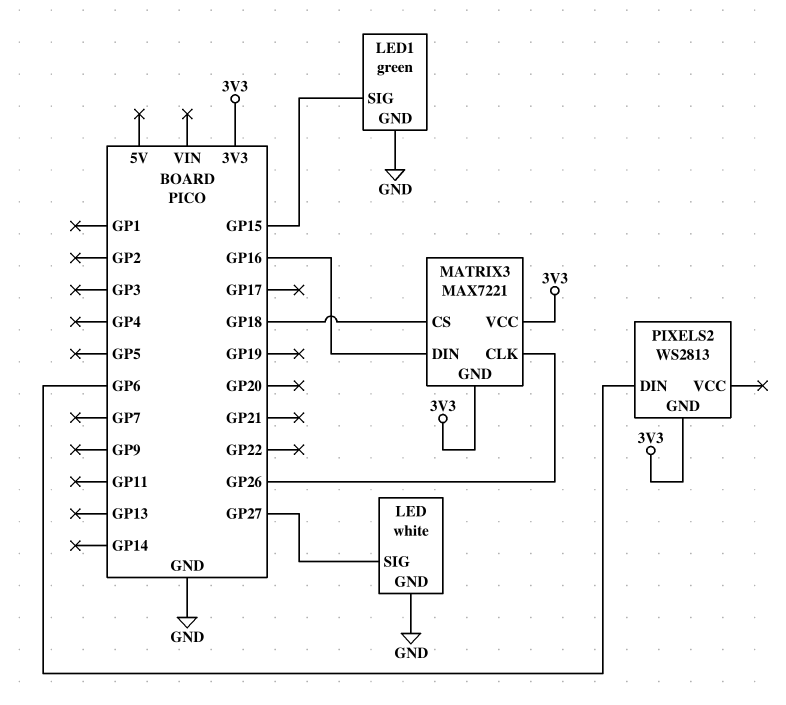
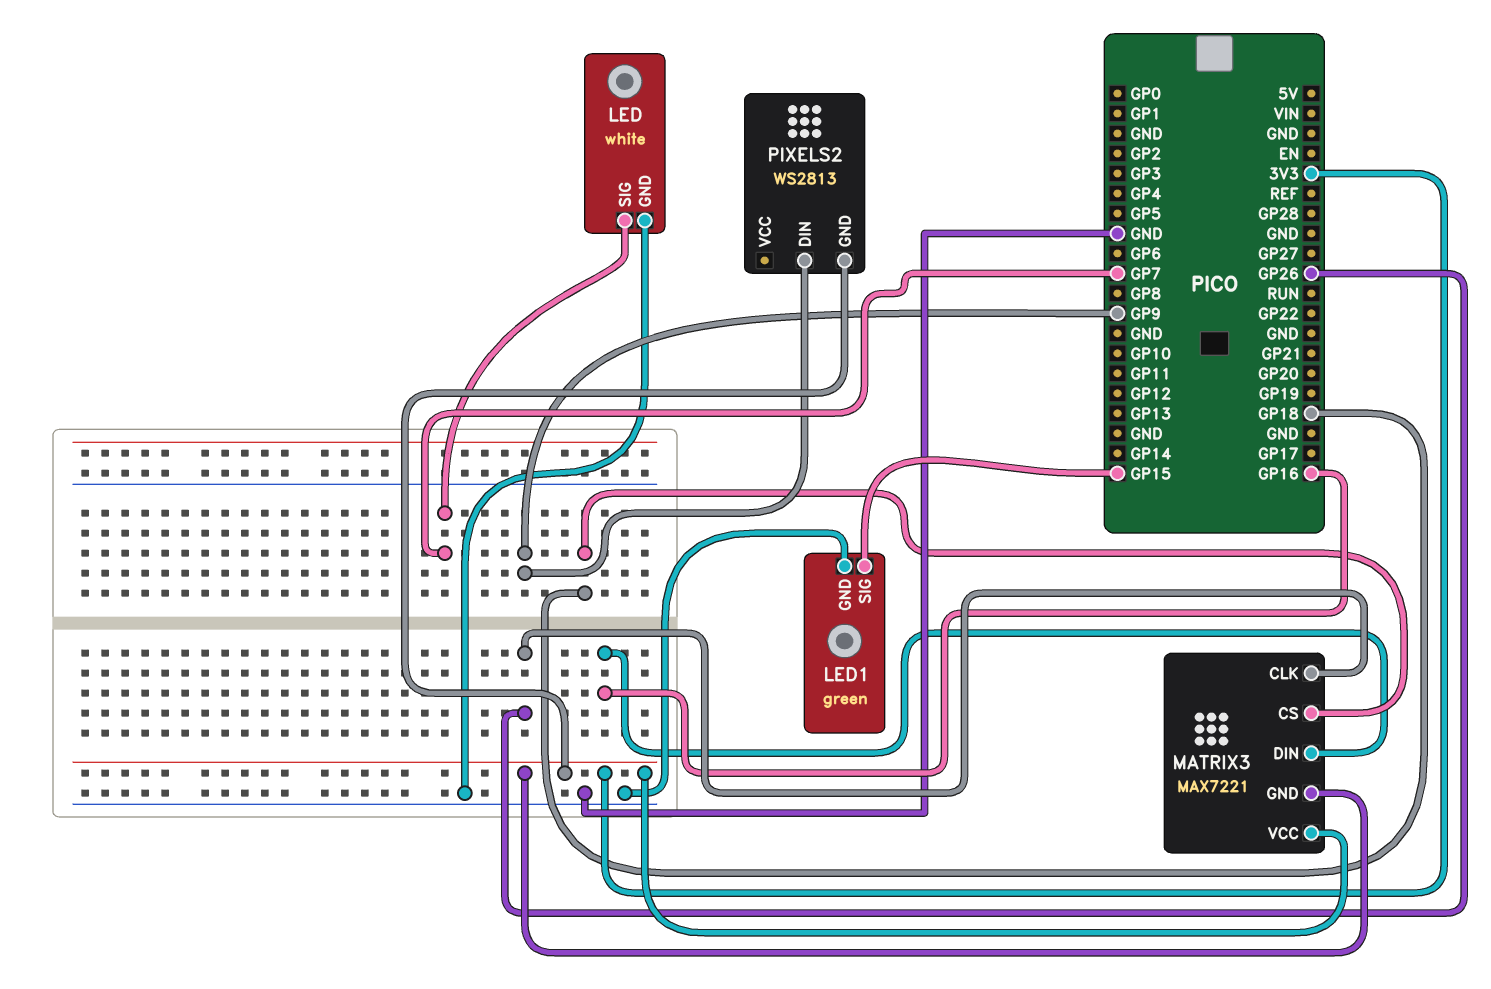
LED pin SIG: GP27 -> GP7
PIXELS2 pin DIN: GP6 -> GP9

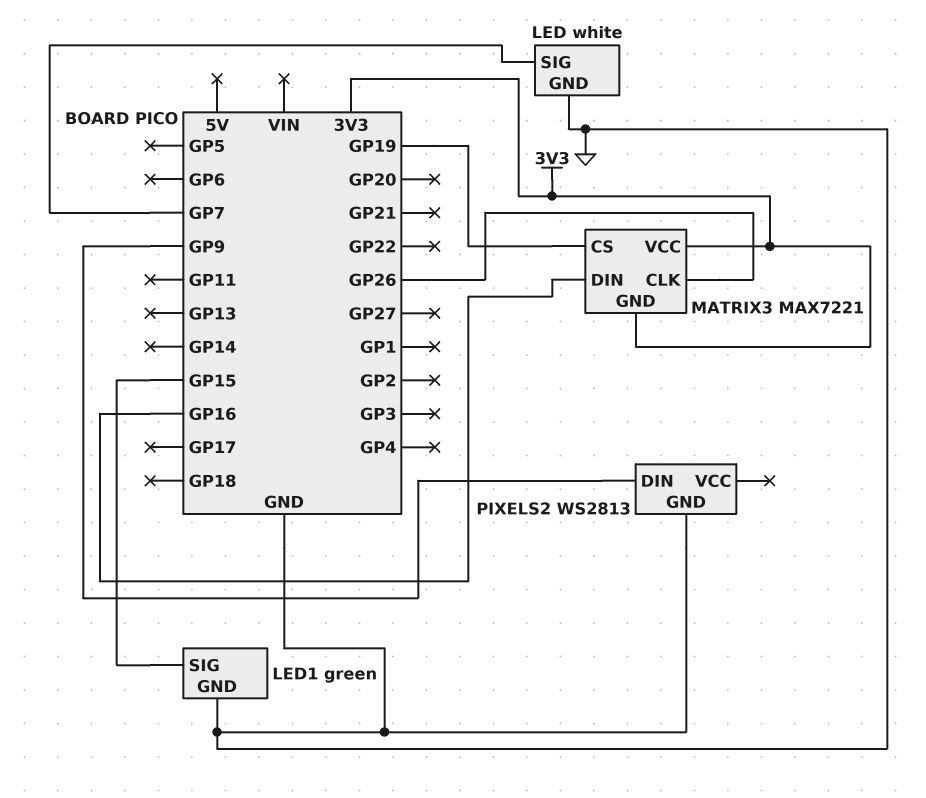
MATRIX3 pin CS: GP18 -> GP19
PIXELS2 pin GND: 3V3 -> GND

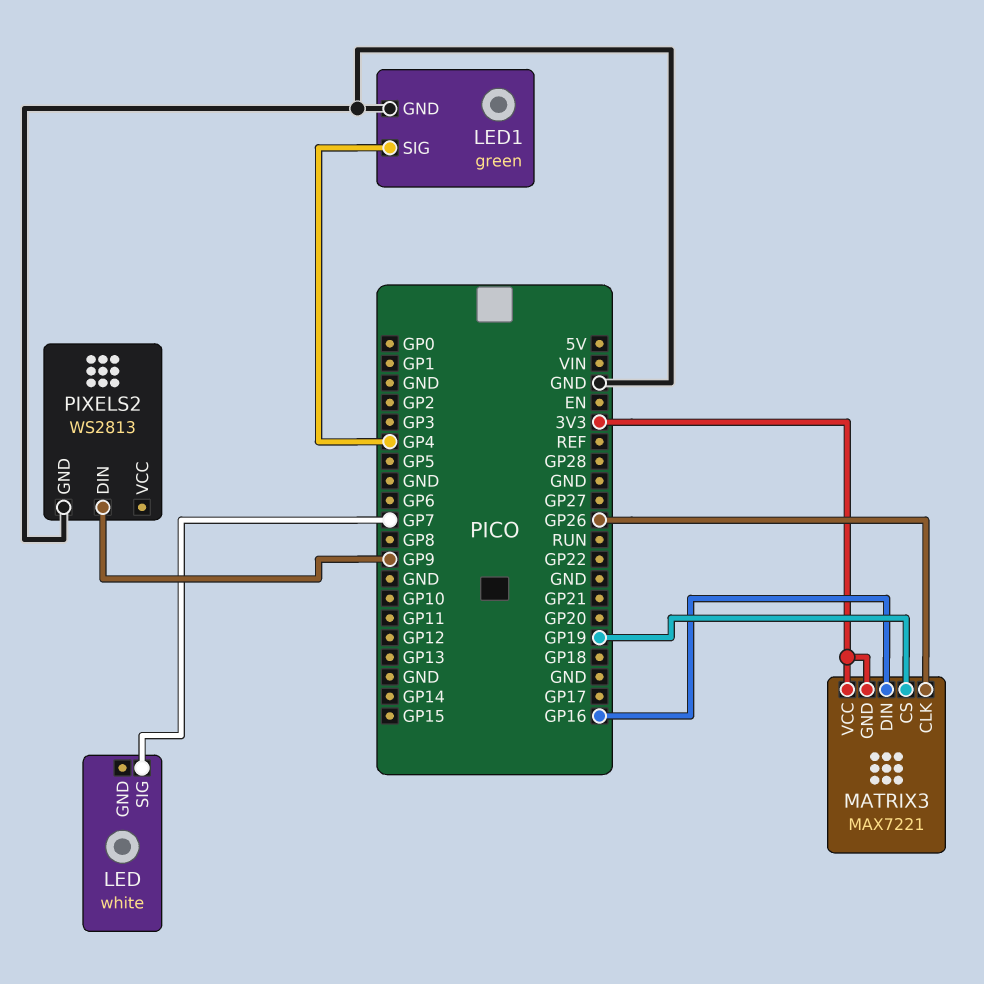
LED pin GND: GND -> none
LED1 pin SIG: GP15 -> GP4

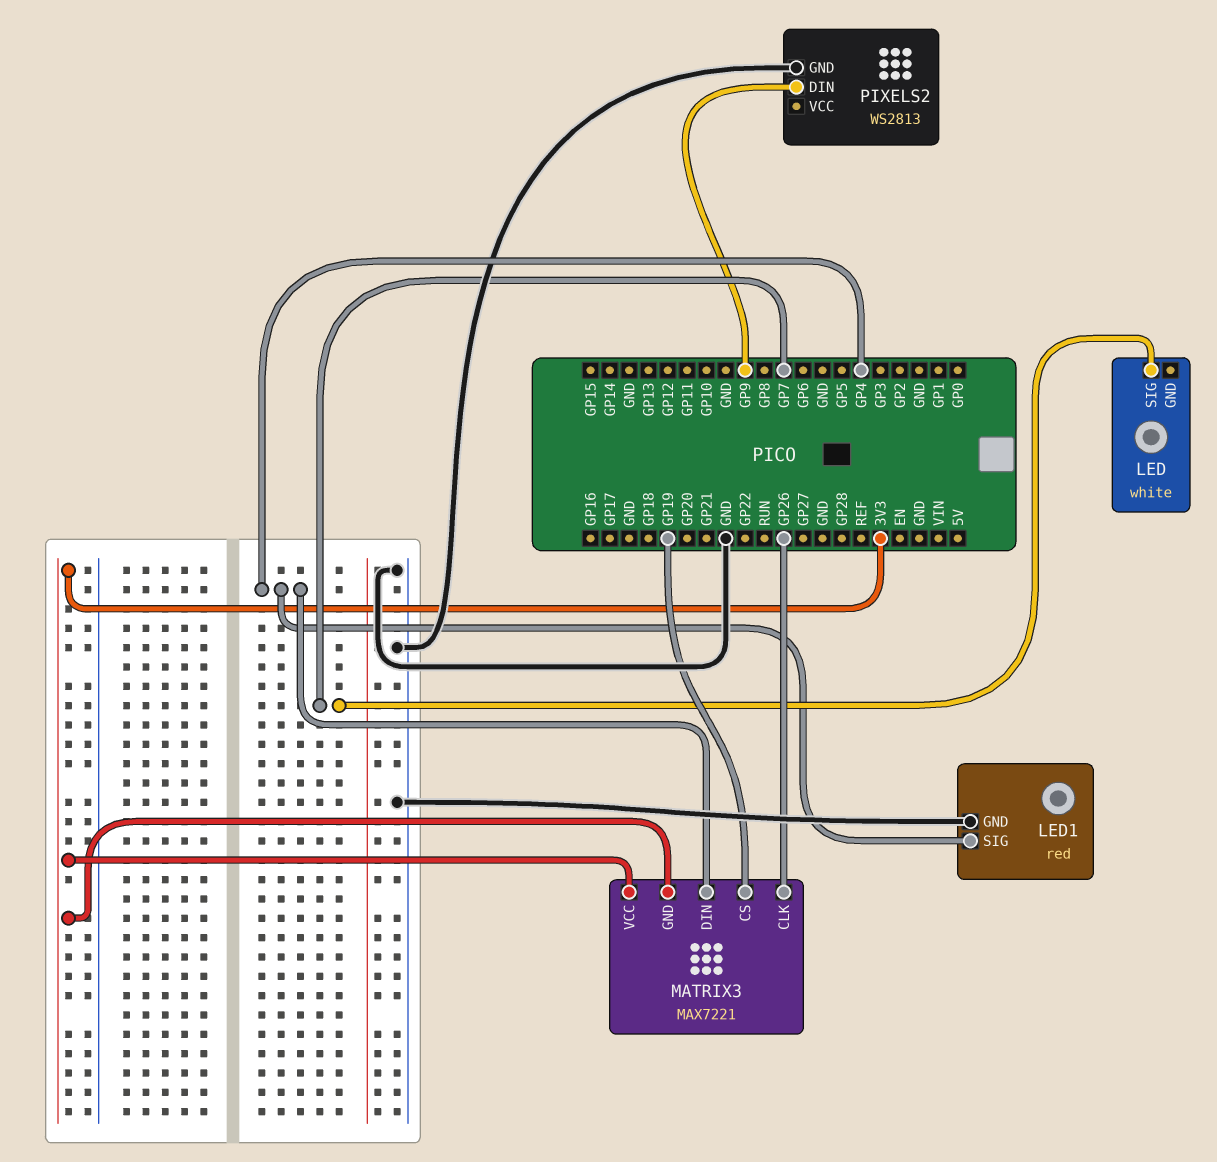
LED1: green -> red
MATRIX3 pin DIN: GP16 -> GP4

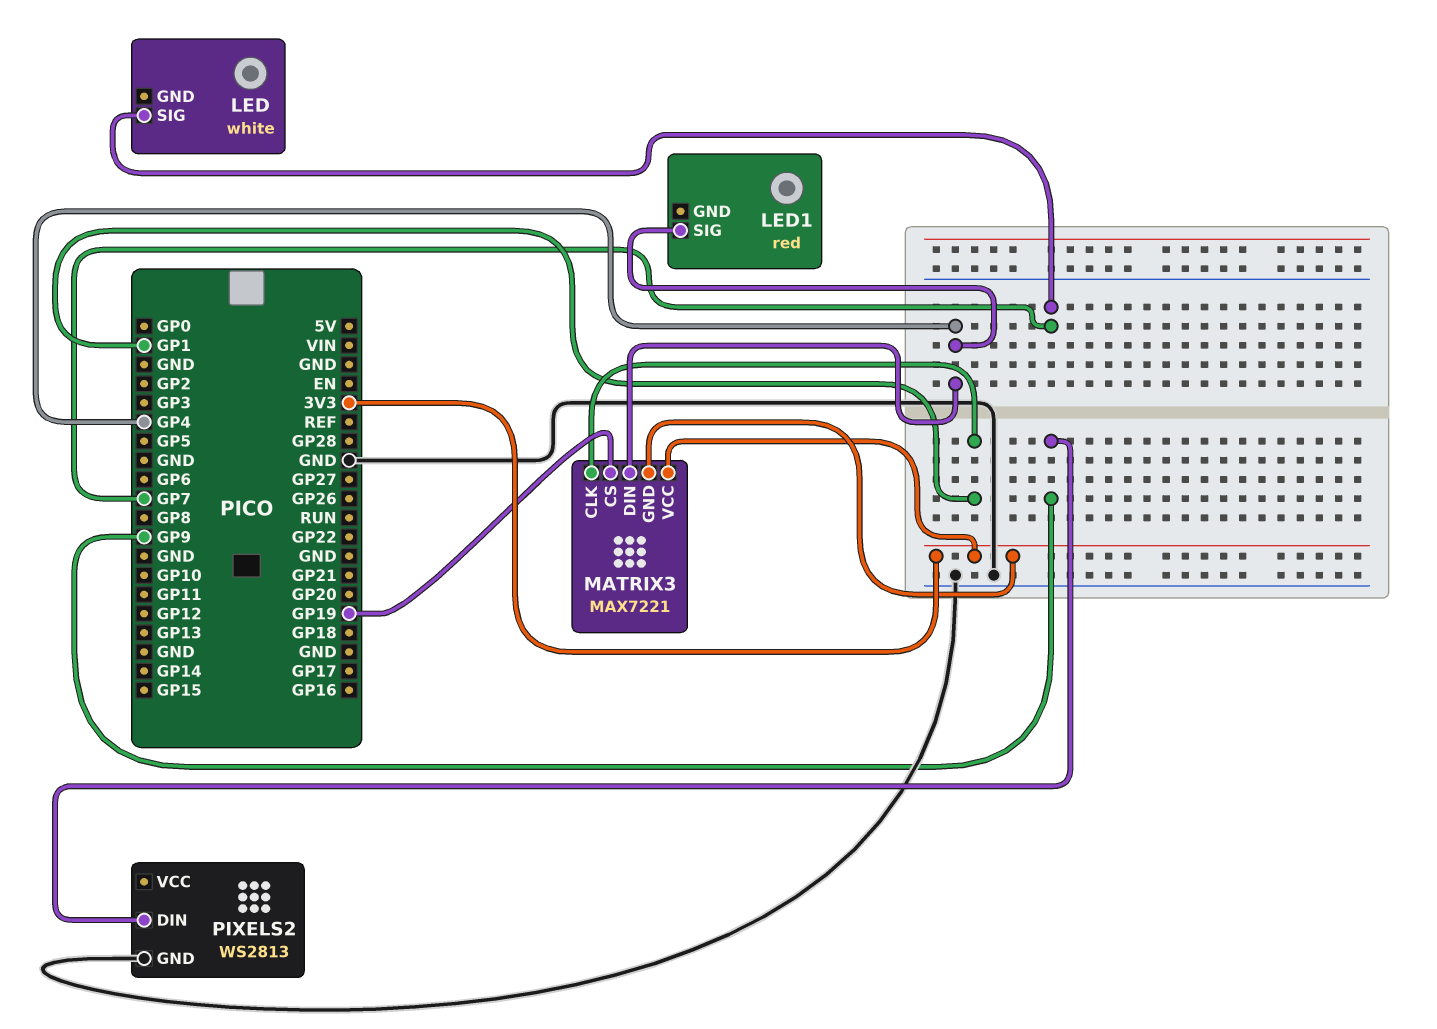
LED1 pin GND: GND -> none
MATRIX3 pin CLK: GP26 -> GP1

